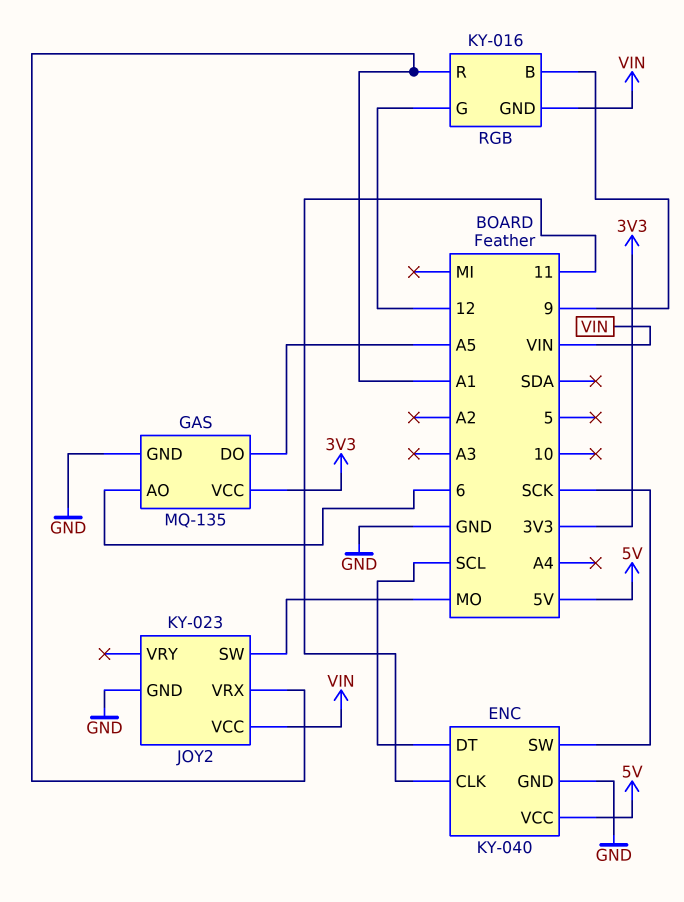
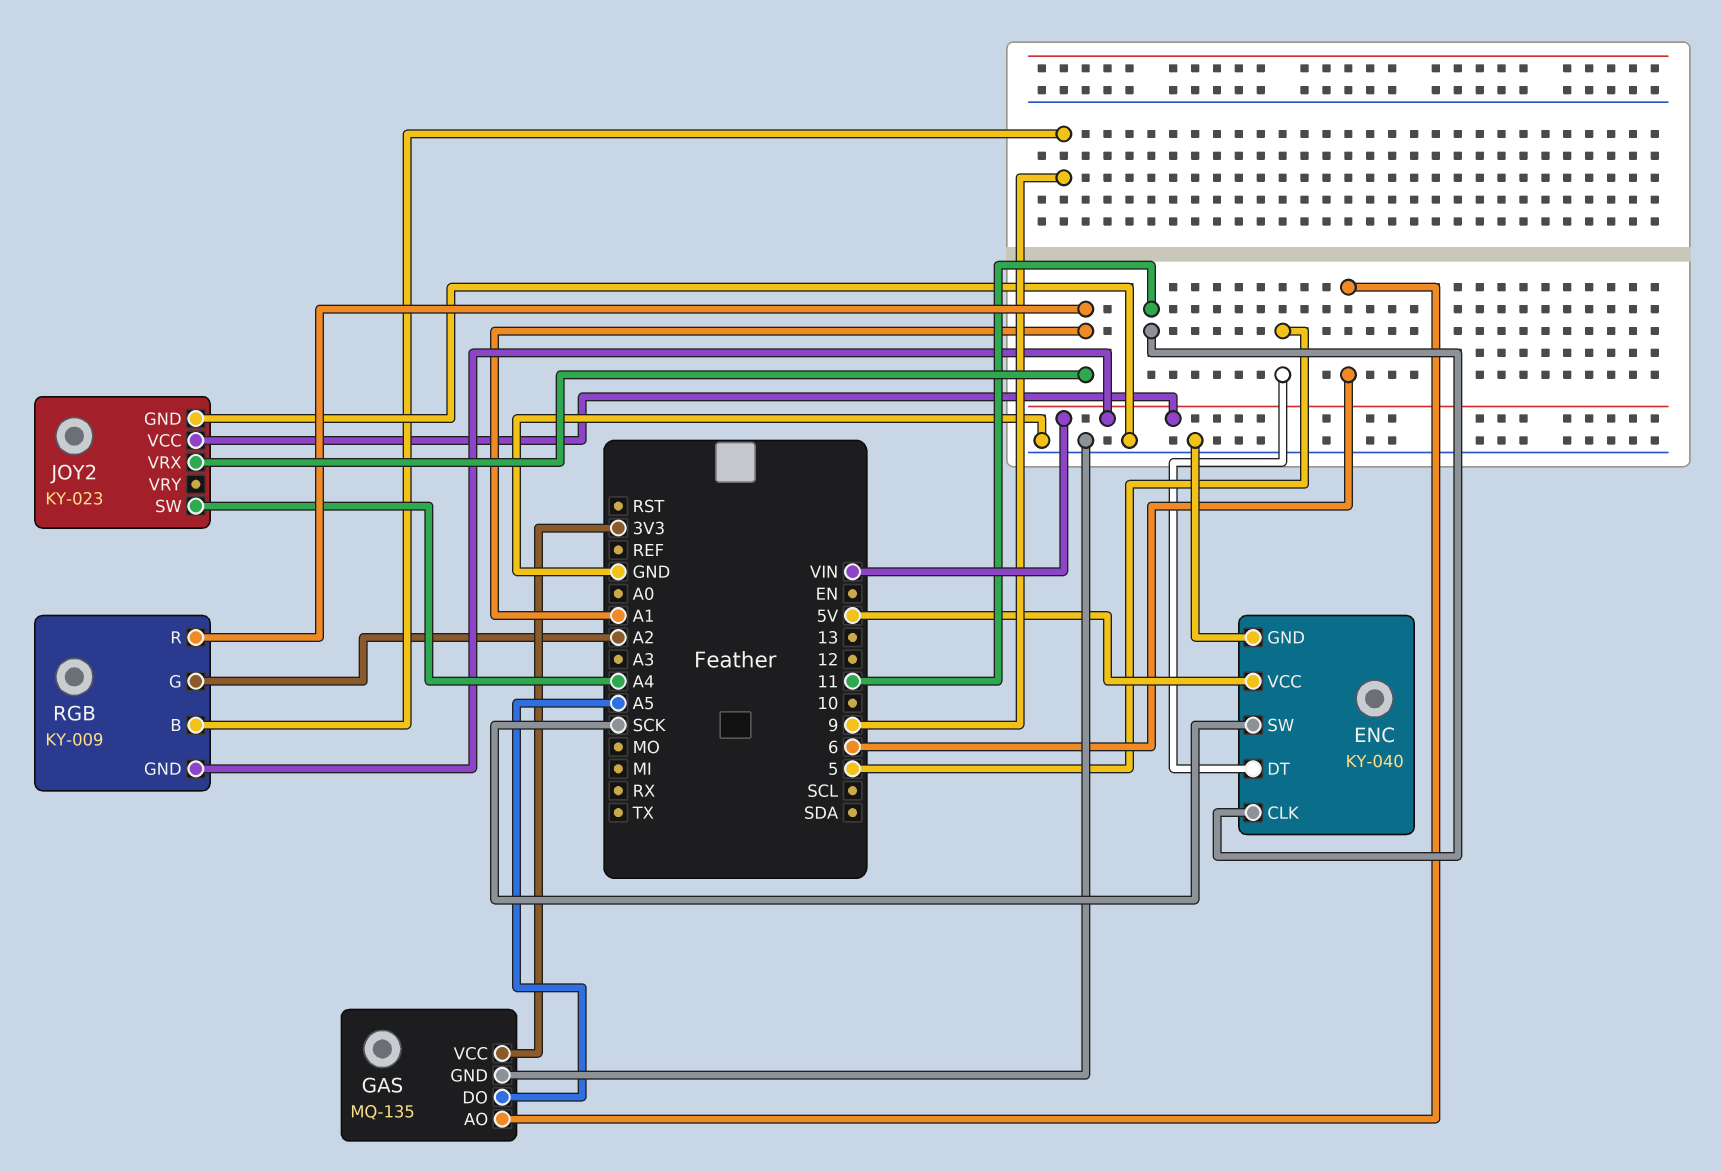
ENC pin DT: SCL -> 5
JOY2 pin SW: MO -> A4
RGB: KY-016 -> KY-009
RGB pin G: 12 -> A2

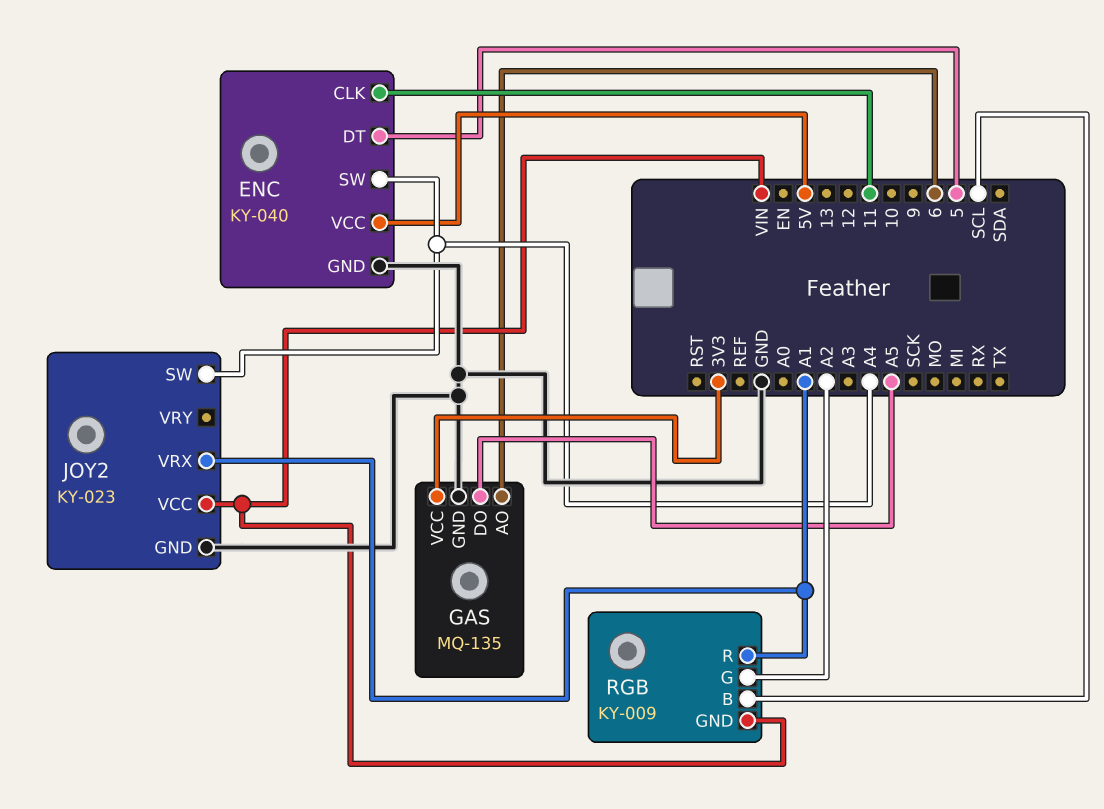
ENC pin SW: SCK -> A4
RGB pin B: 9 -> SCL

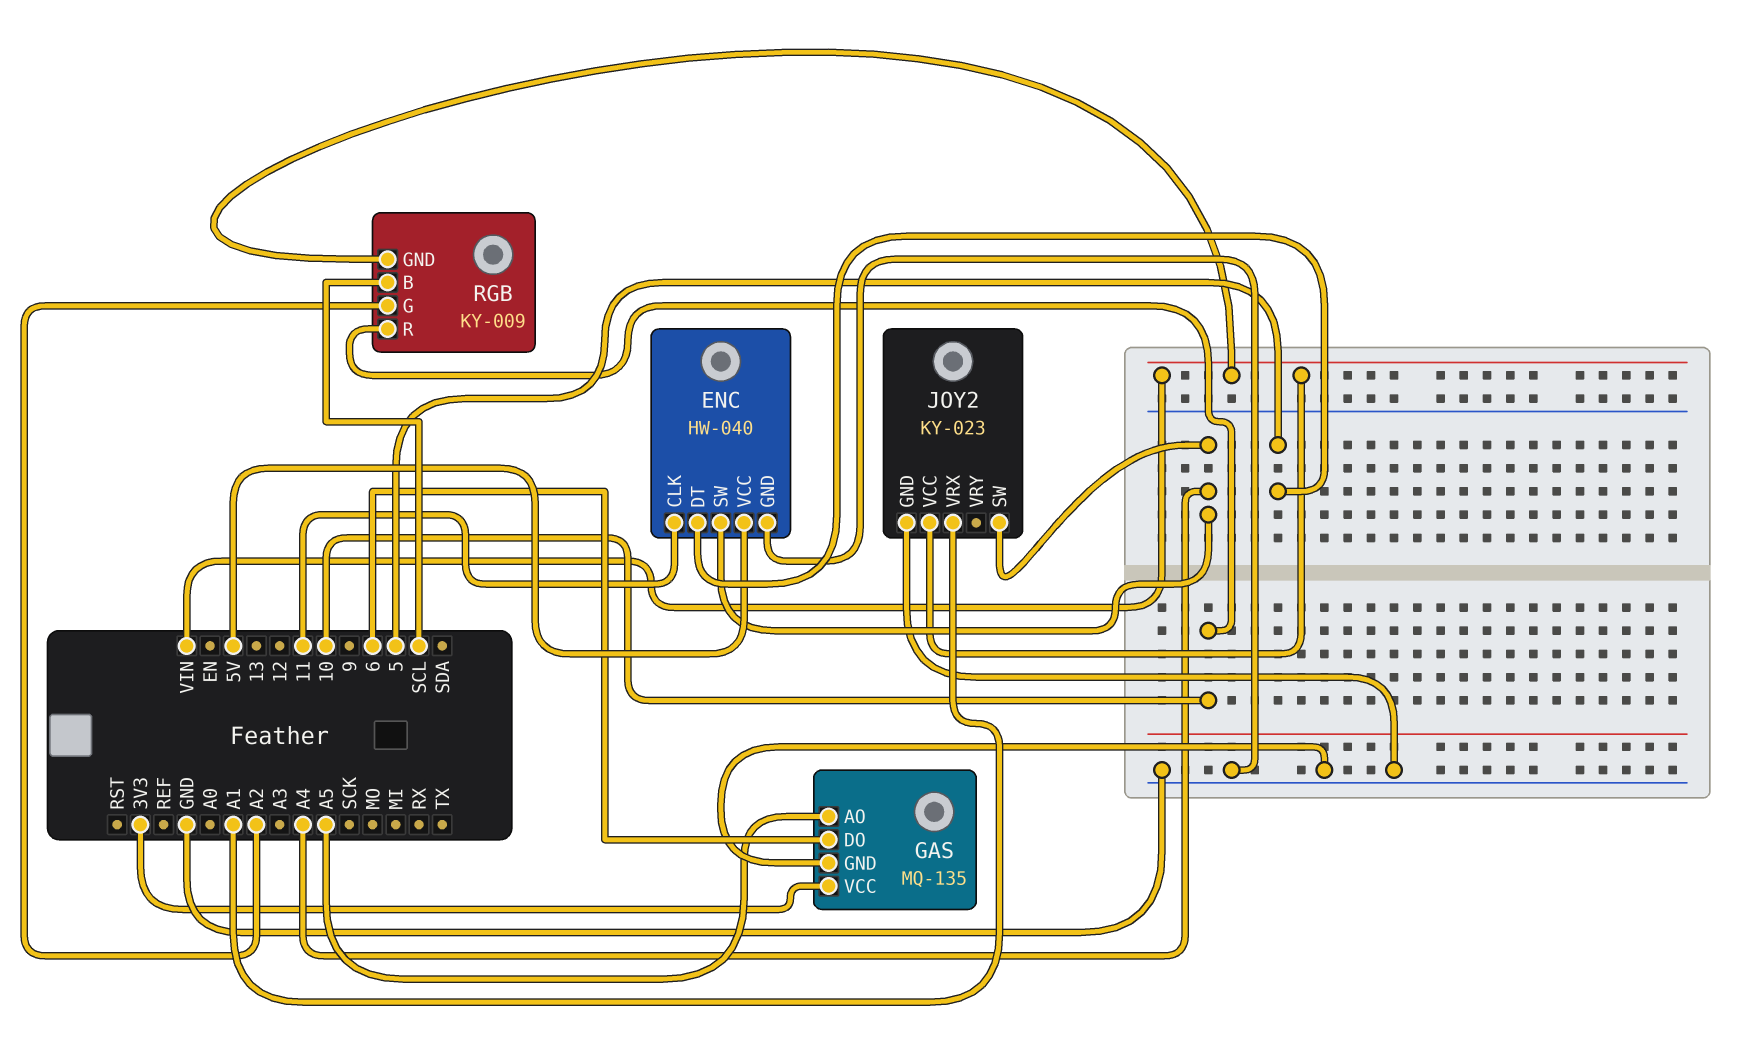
ENC: KY-040 -> HW-040
GAS pin AO: 6 -> A5
GAS pin DO: A5 -> 6
RGB pin R: A1 -> 10

